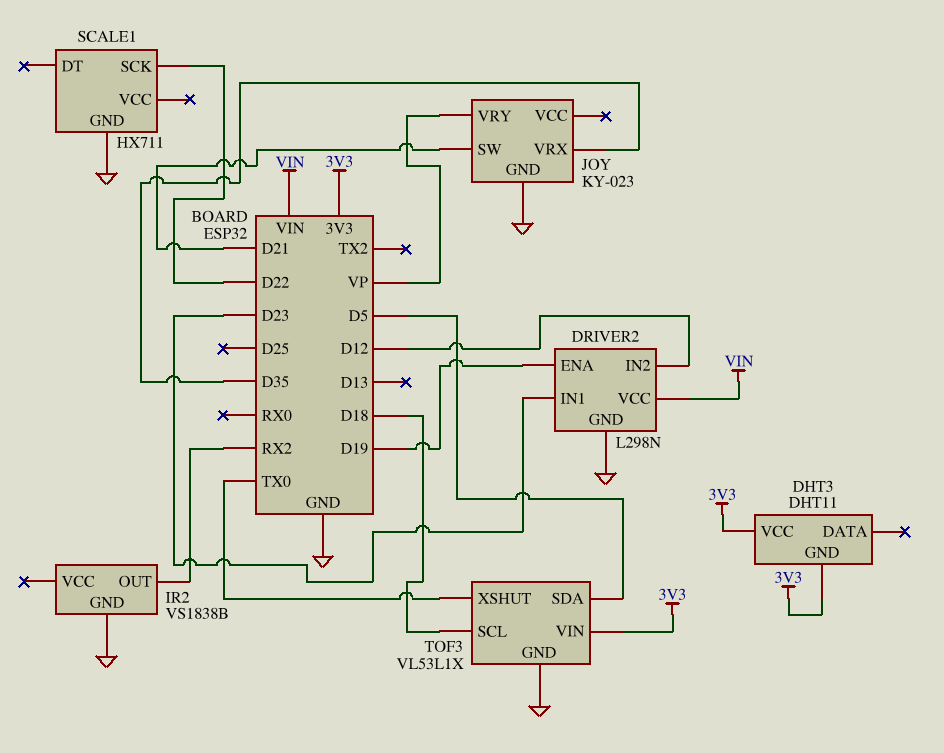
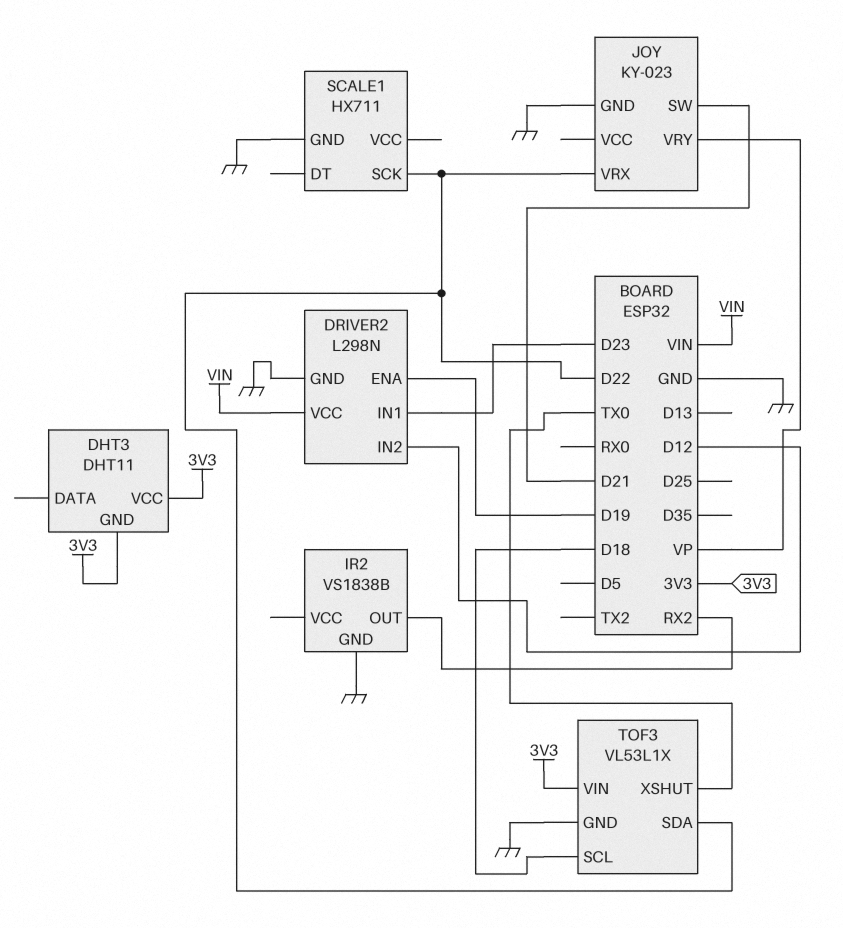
JOY pin VRX: D35 -> D22
TOF3 pin SDA: D5 -> D22

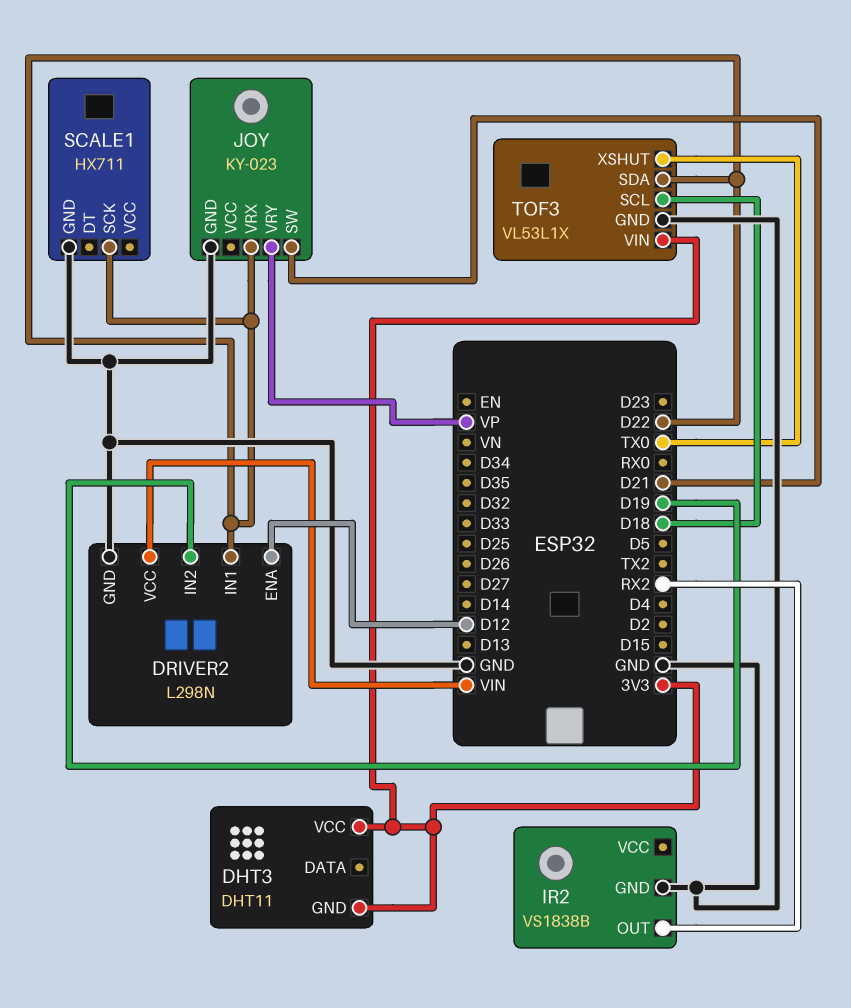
DRIVER2 pin ENA: D19 -> D12
DRIVER2 pin IN1: D23 -> D22
DRIVER2 pin IN2: D12 -> D19

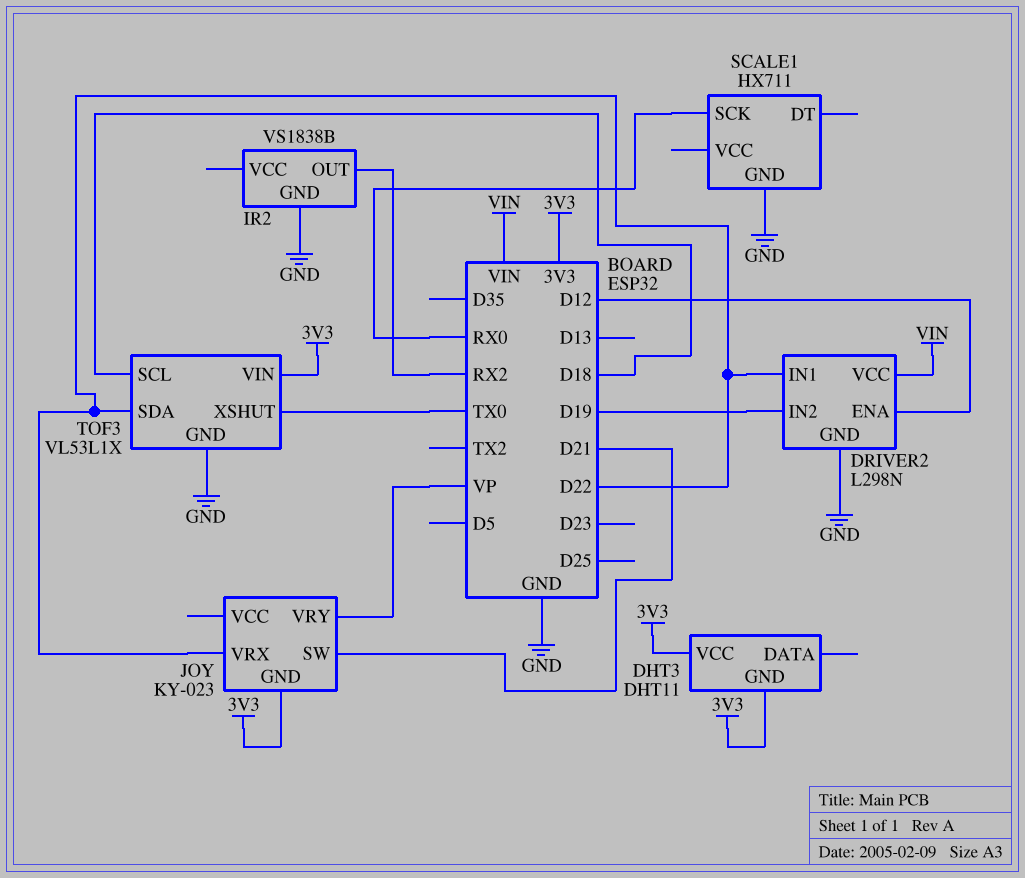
JOY pin GND: GND -> 3V3
SCALE1 pin SCK: D22 -> RX0

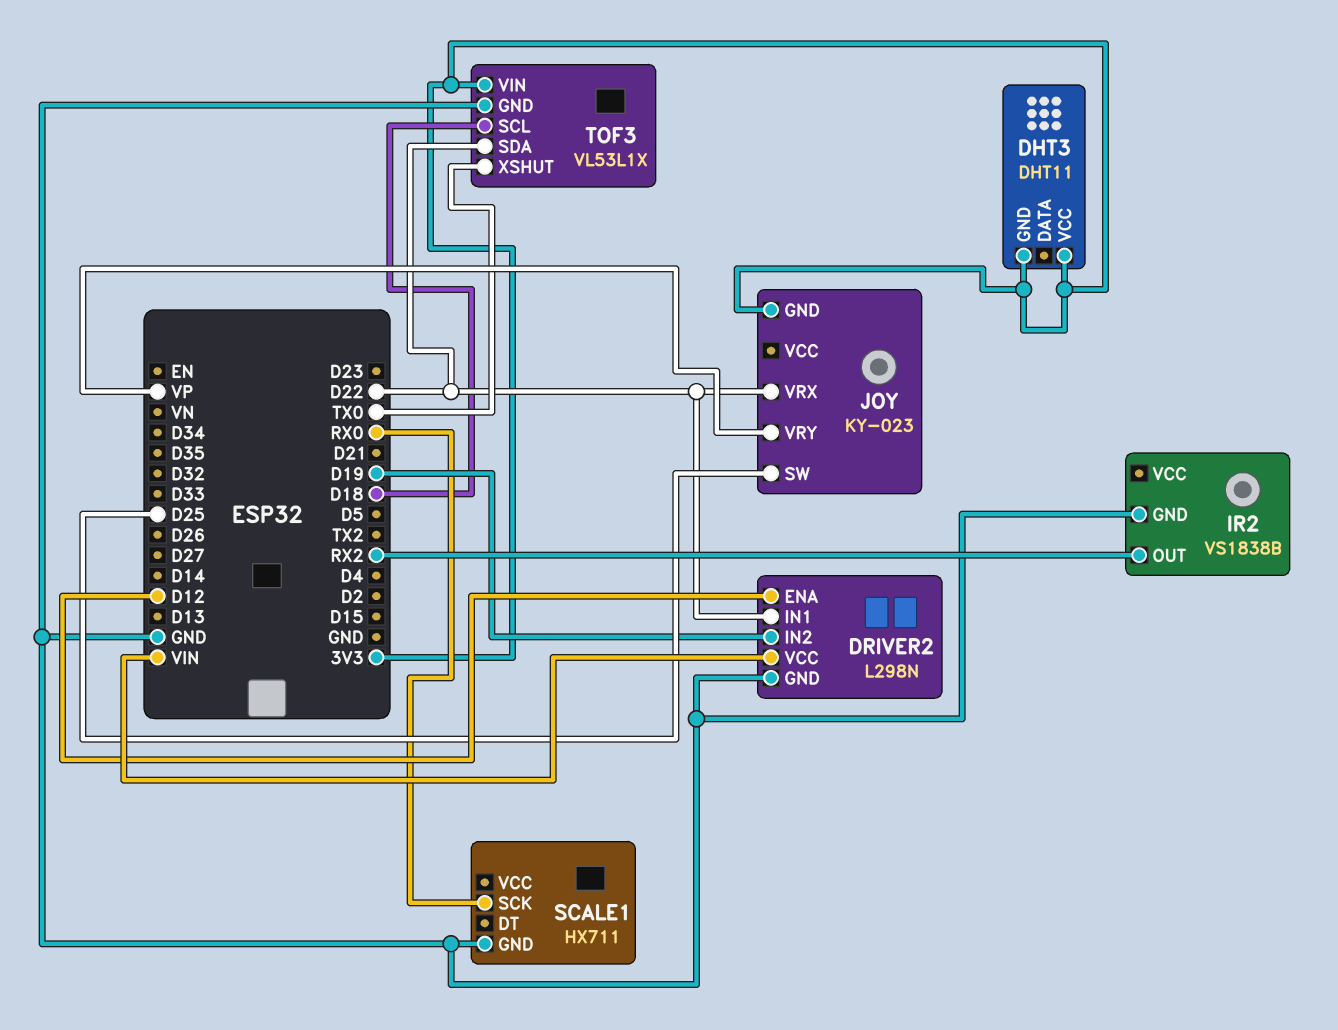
JOY pin SW: D21 -> D25

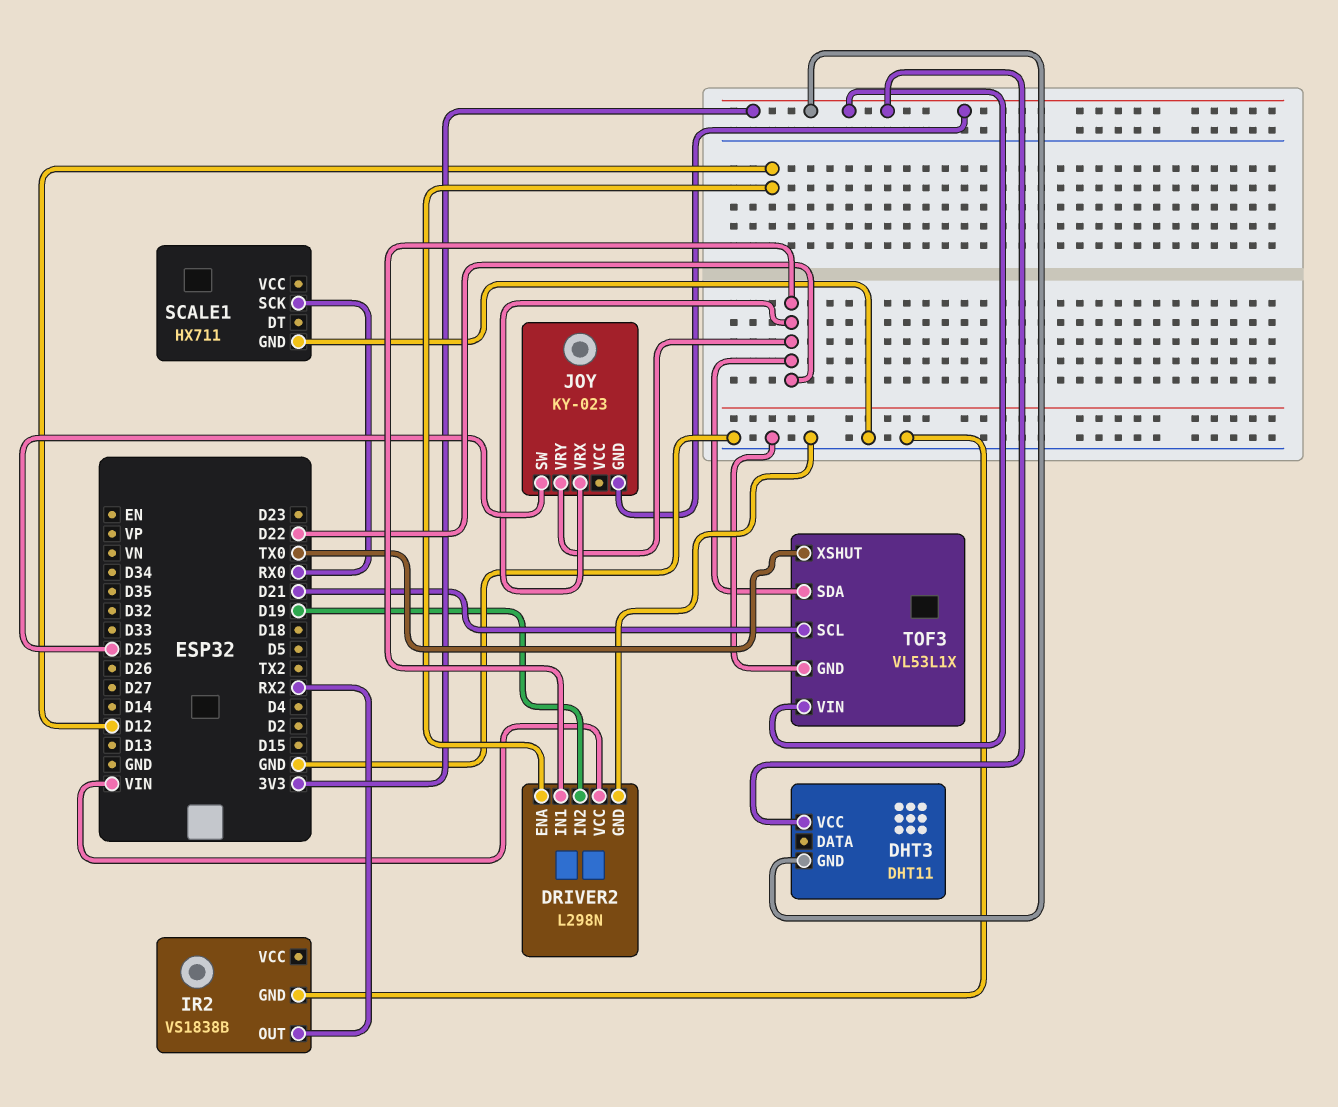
JOY pin VRY: VP -> D22
TOF3 pin SCL: D18 -> D21

